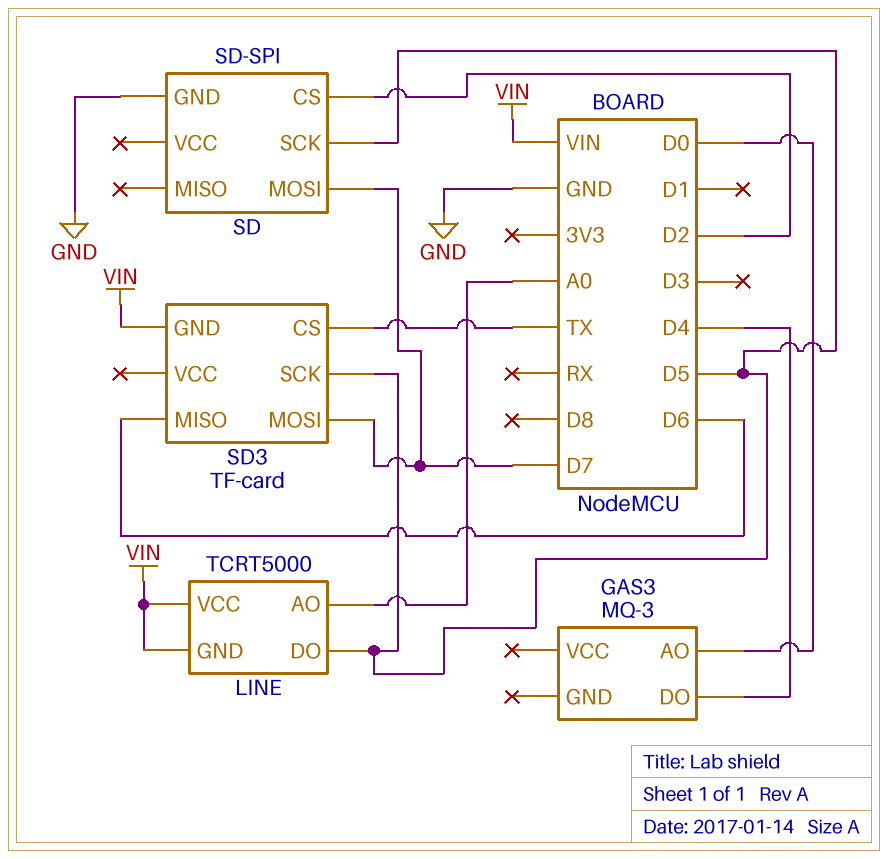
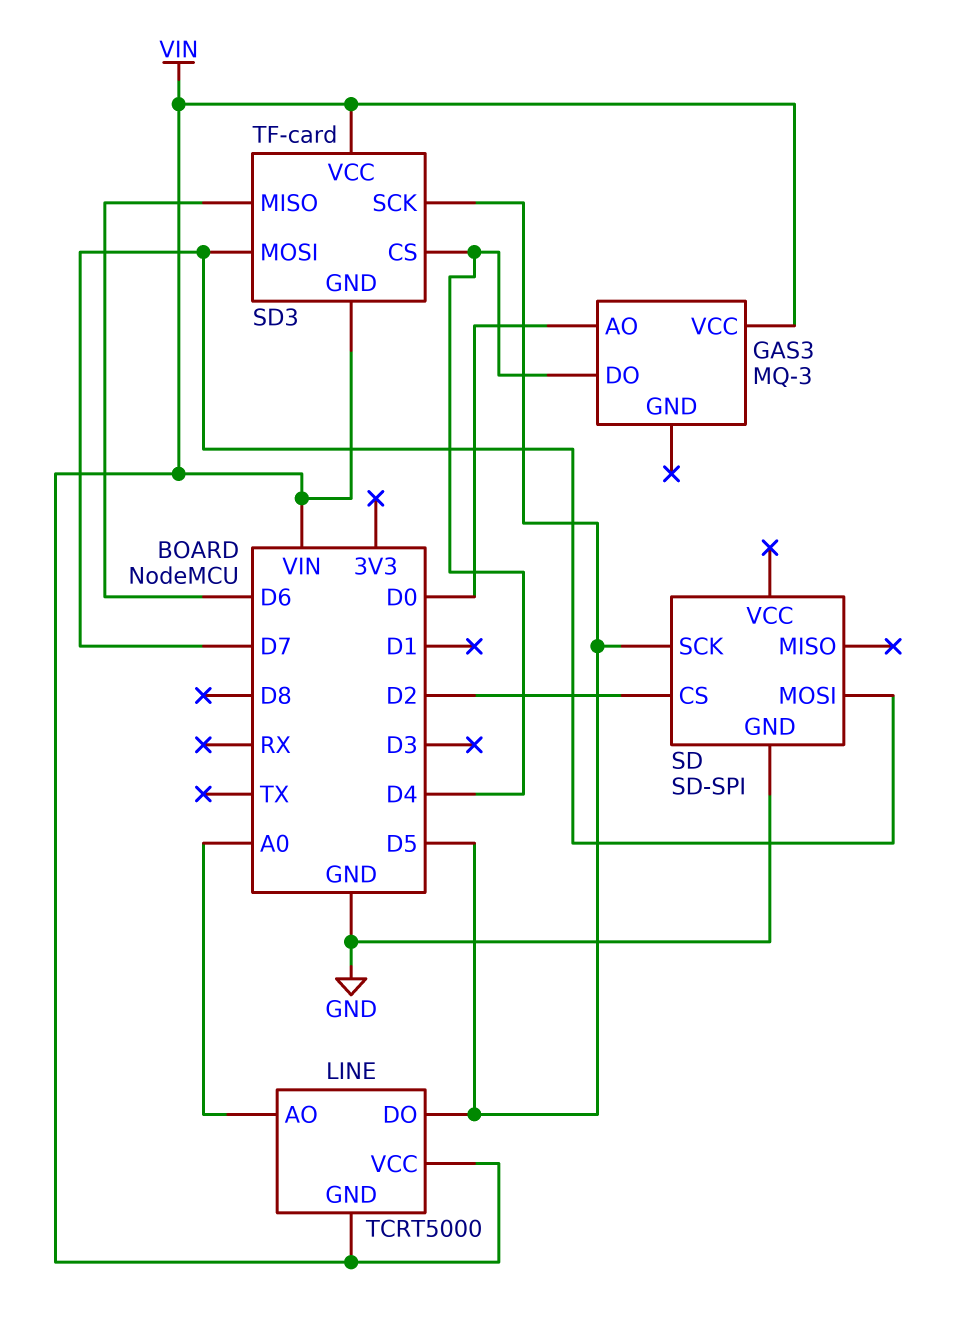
GAS3 pin VCC: none -> VIN
SD3 pin CS: TX -> D4
SD3 pin VCC: none -> VIN

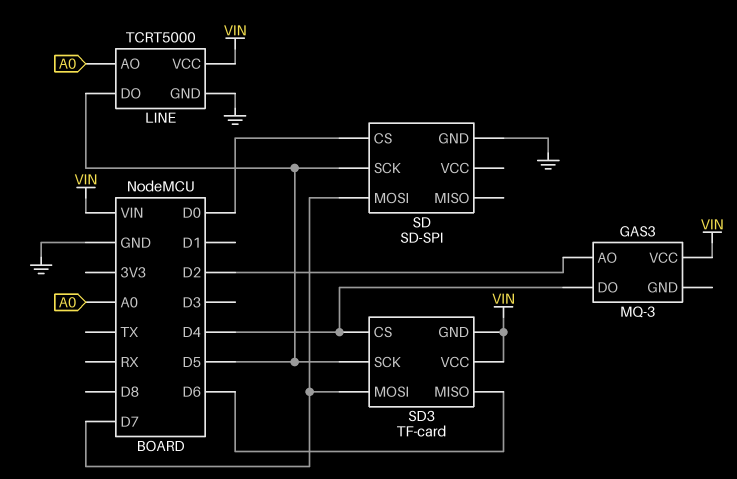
GAS3 pin AO: D0 -> D2
LINE pin GND: VIN -> GND
SD pin CS: D2 -> D0

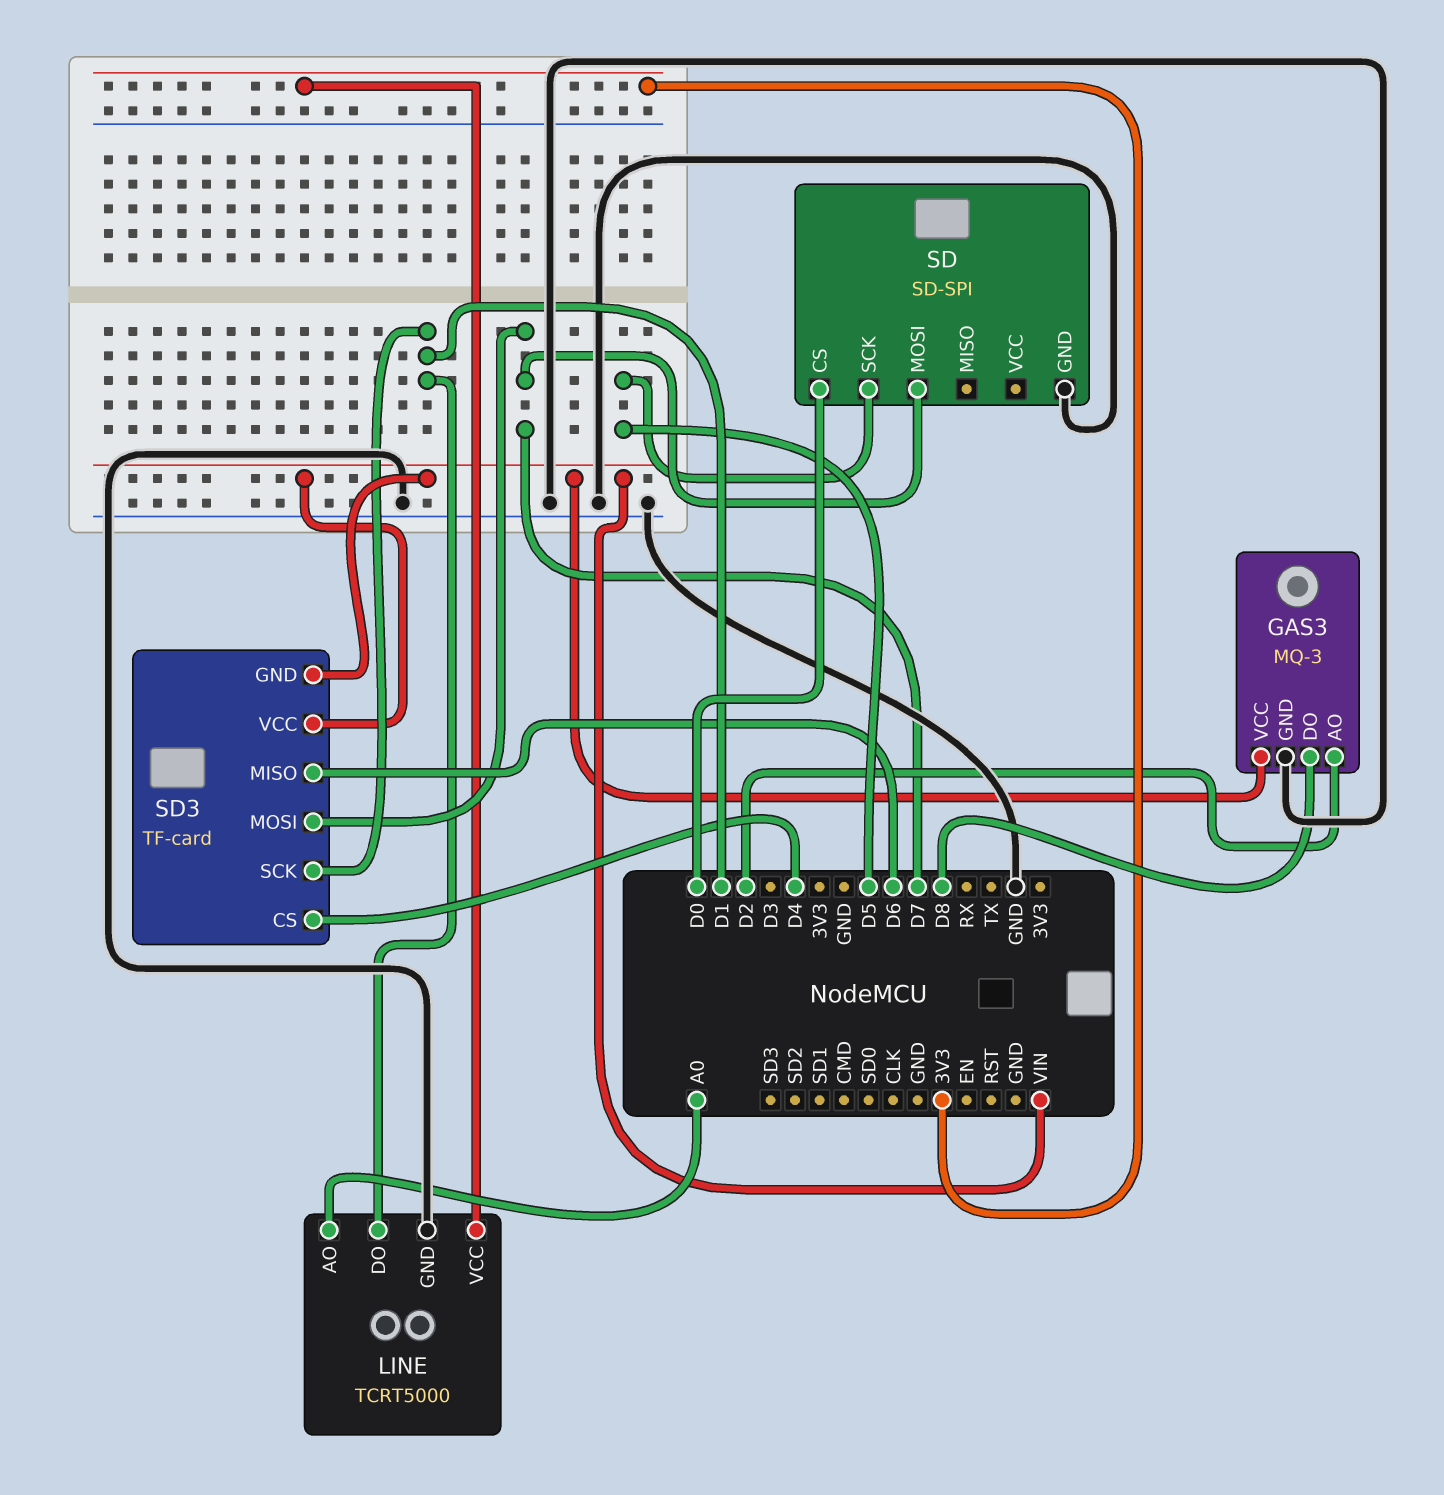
GAS3 pin DO: D4 -> D8
GAS3 pin GND: none -> GND
LINE pin DO: D5 -> D1
LINE pin VCC: VIN -> 3V3
SD3 pin SCK: D5 -> D1

